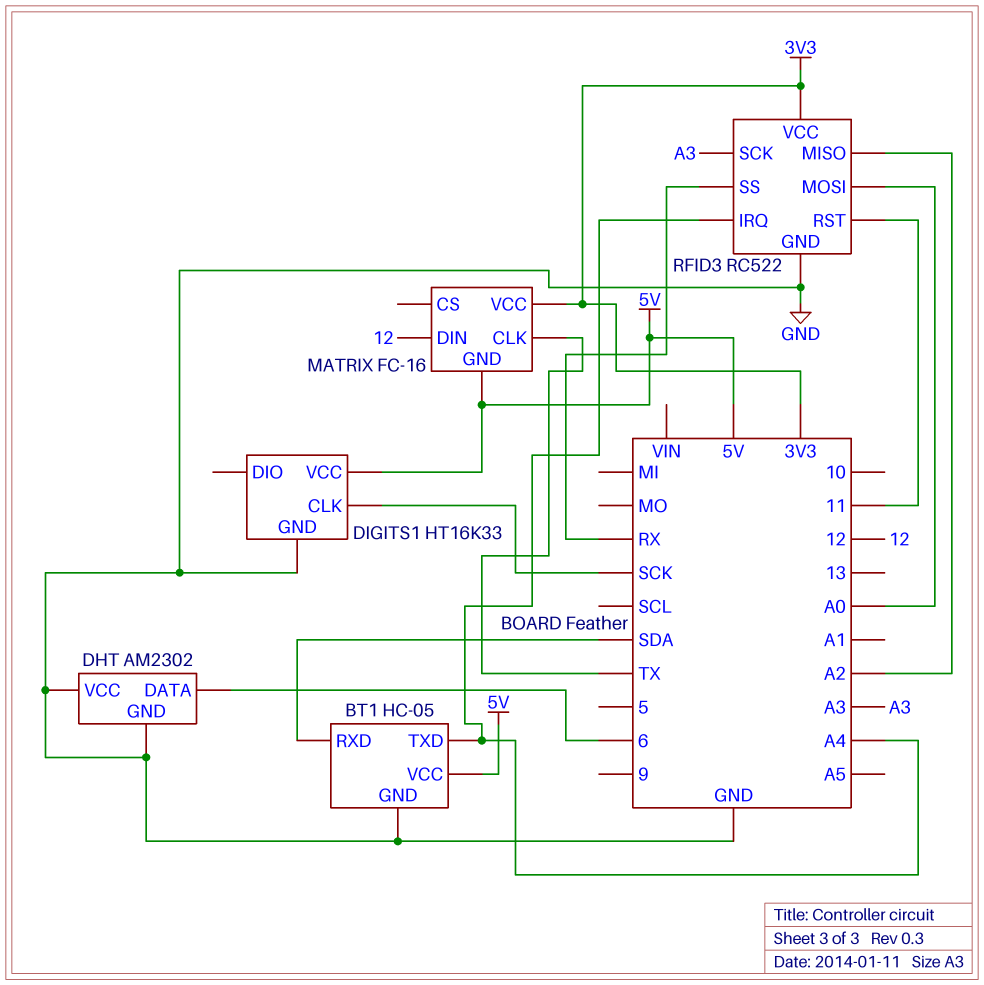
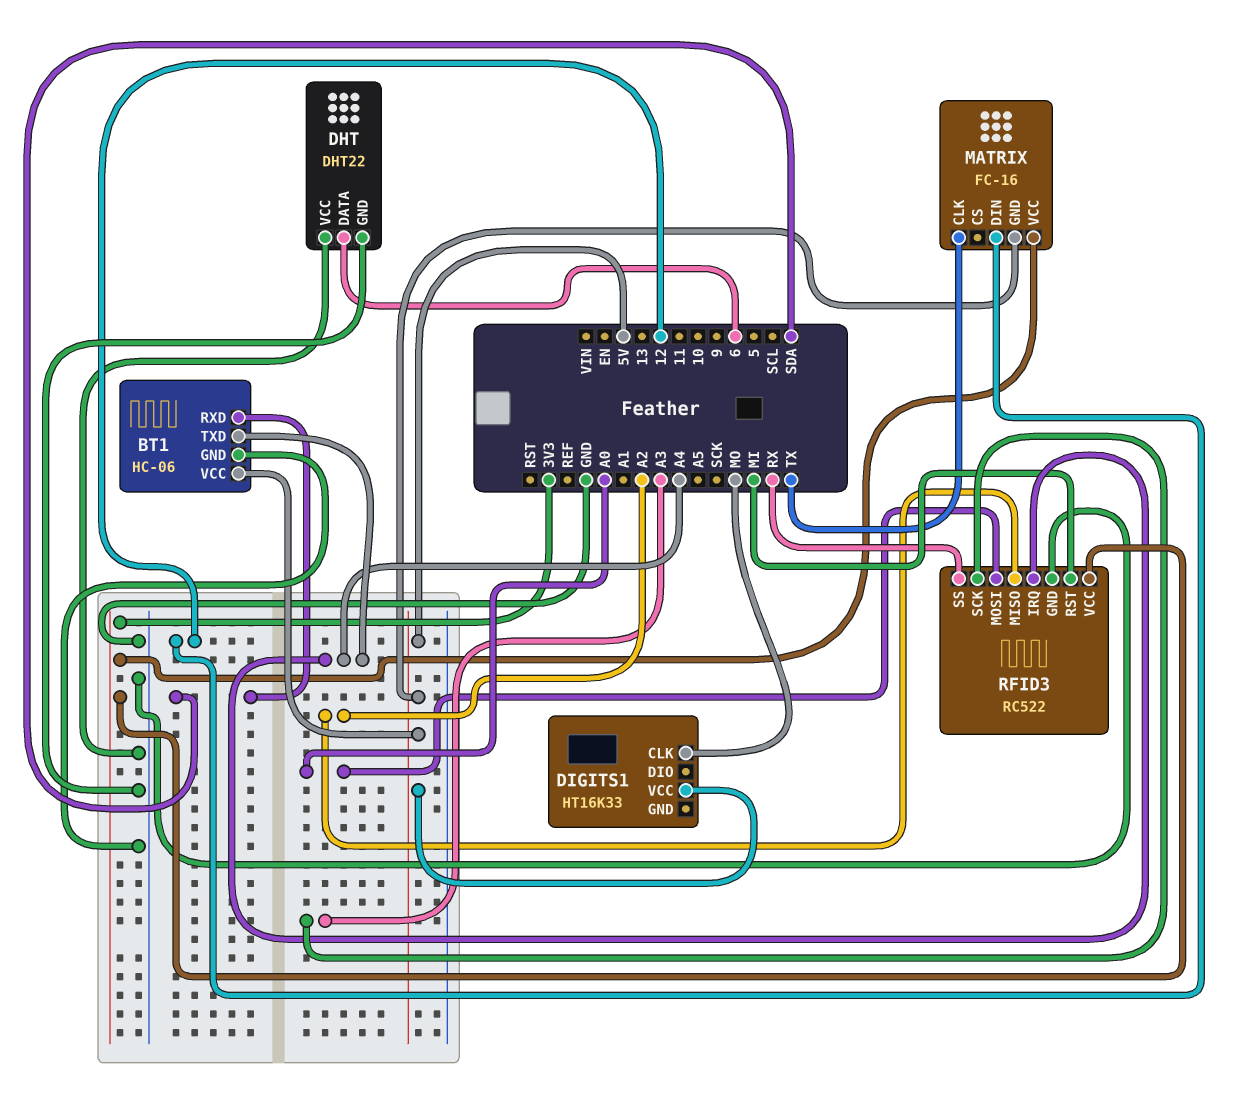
BT1: HC-05 -> HC-06
DHT: AM2302 -> DHT22
DIGITS1 pin CLK: SCK -> MO
DIGITS1 pin GND: GND -> none
RFID3 pin RST: 11 -> MI

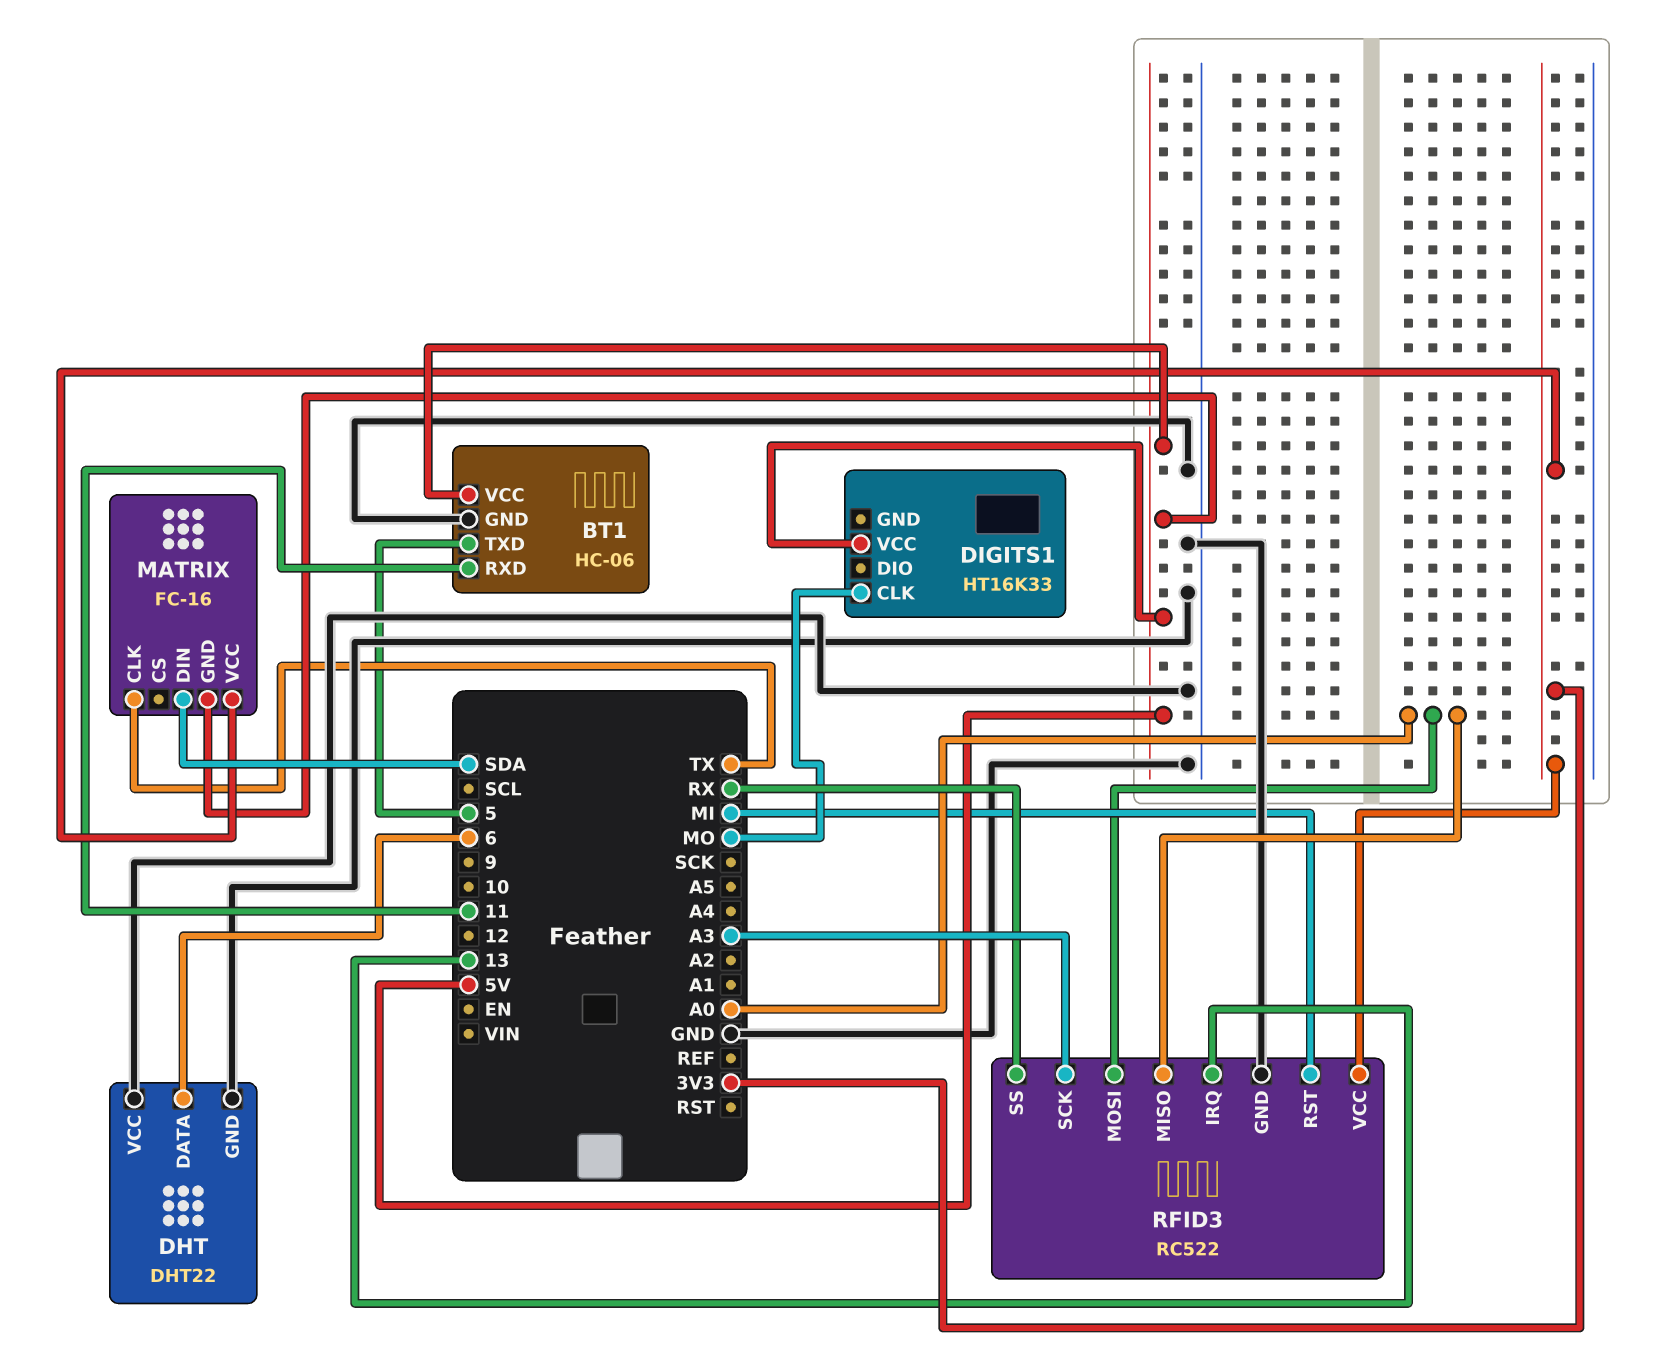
BT1 pin RXD: SDA -> 11
BT1 pin TXD: A4 -> 5
MATRIX pin DIN: 12 -> SDA
RFID3 pin IRQ: A4 -> 13
RFID3 pin MISO: A2 -> A0

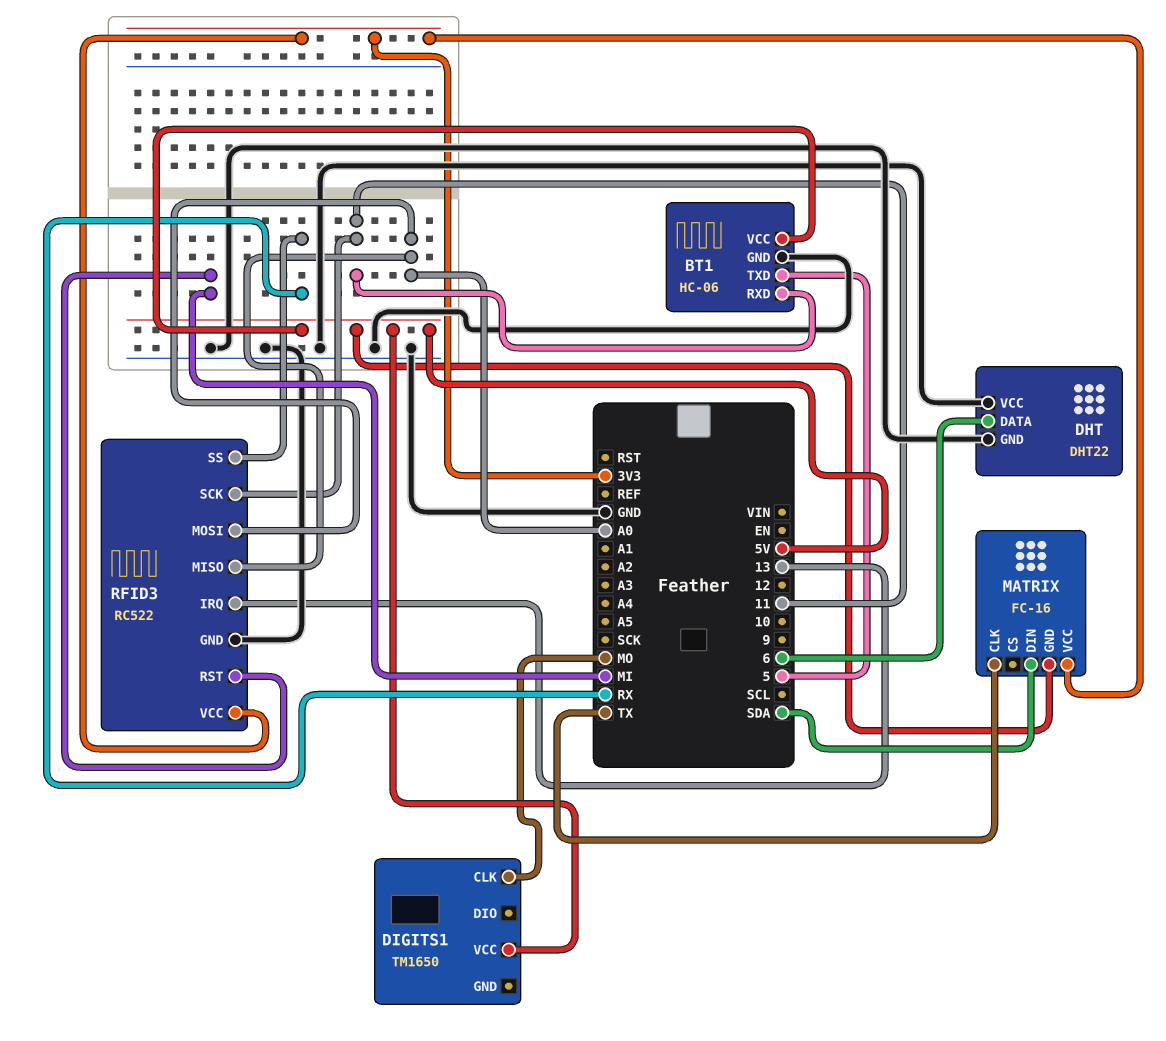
DIGITS1: HT16K33 -> TM1650
RFID3 pin SCK: A3 -> 11

